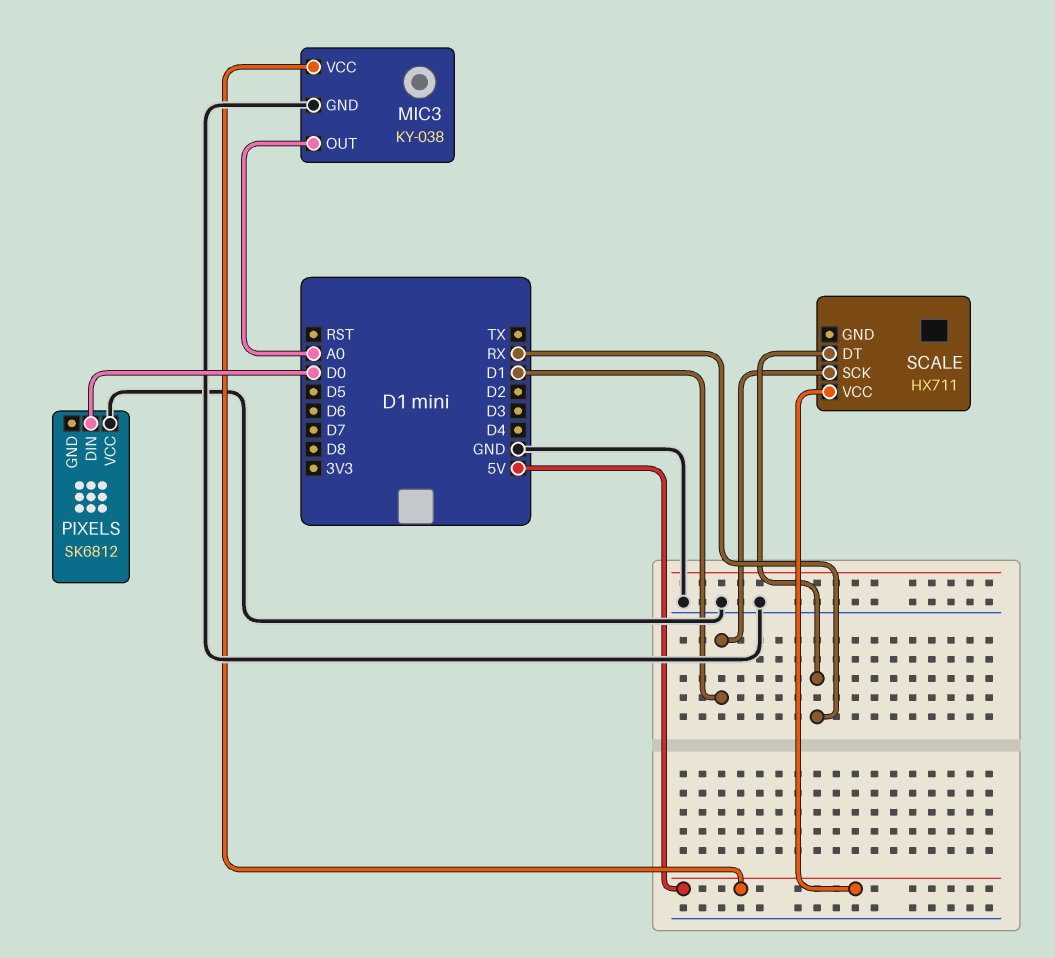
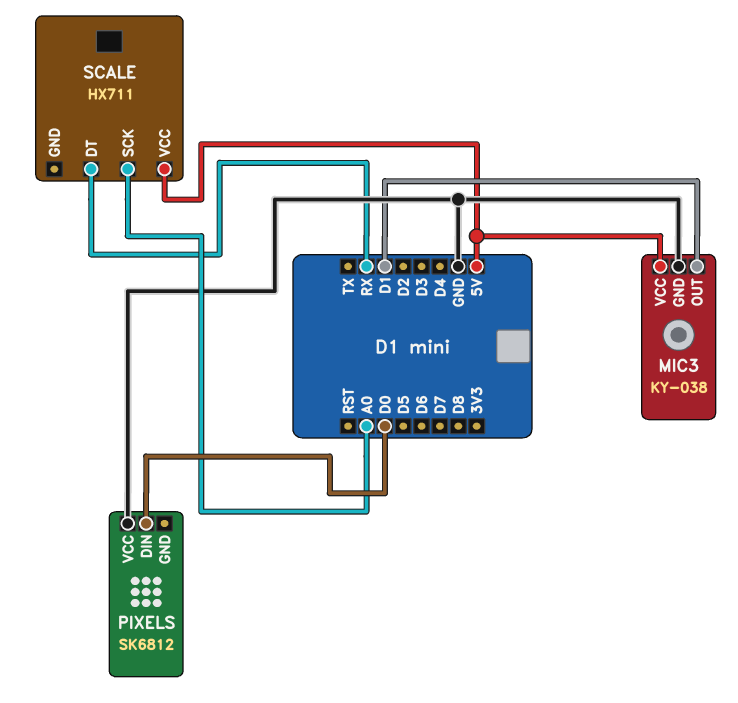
MIC3 pin OUT: A0 -> D1
SCALE pin SCK: D1 -> A0

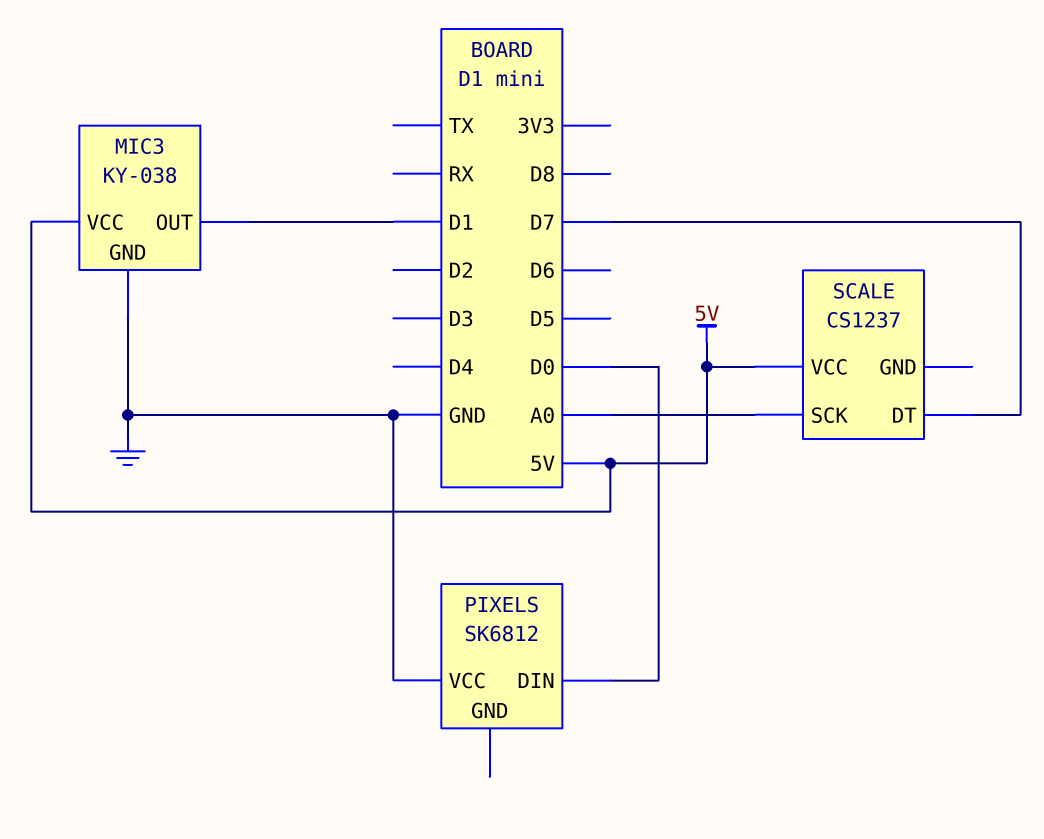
SCALE: HX711 -> CS1237
SCALE pin DT: RX -> D7

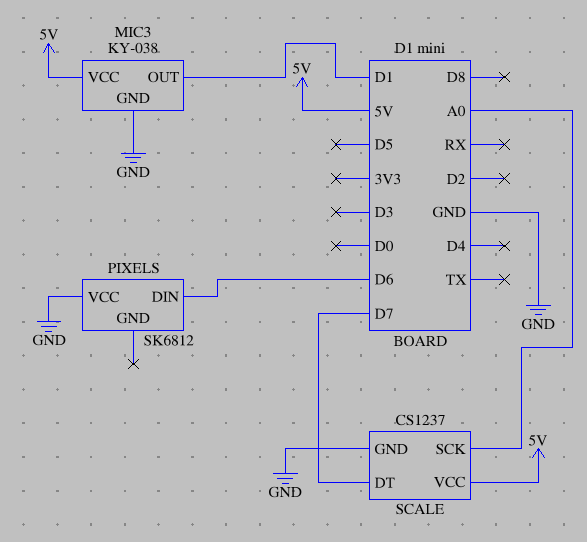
PIXELS pin DIN: D0 -> D6
SCALE pin GND: none -> GND

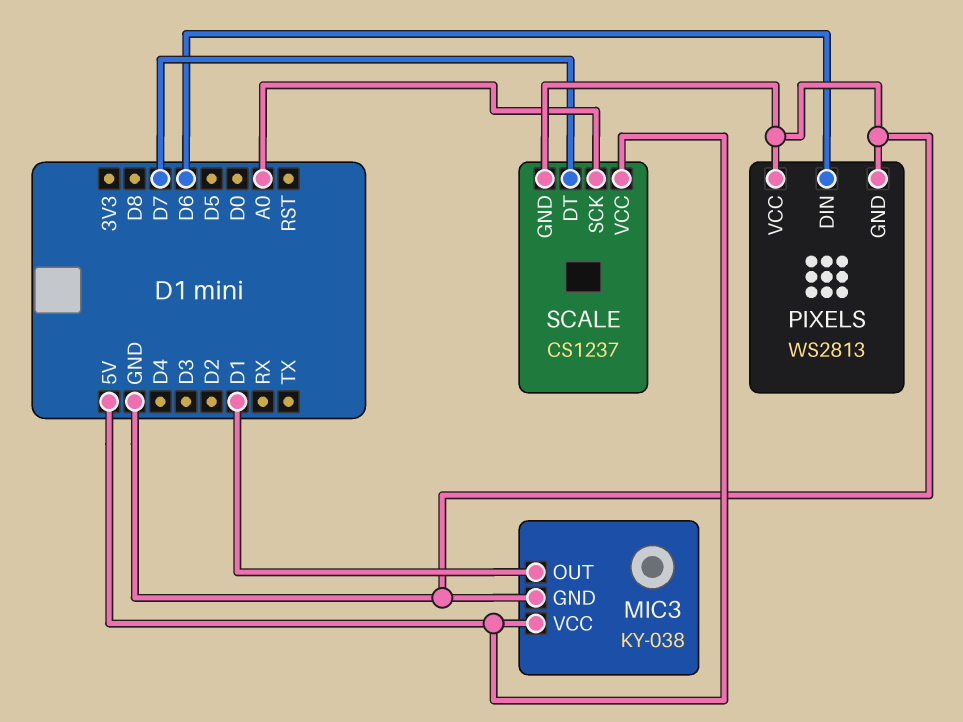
PIXELS: SK6812 -> WS2813
PIXELS pin GND: none -> GND

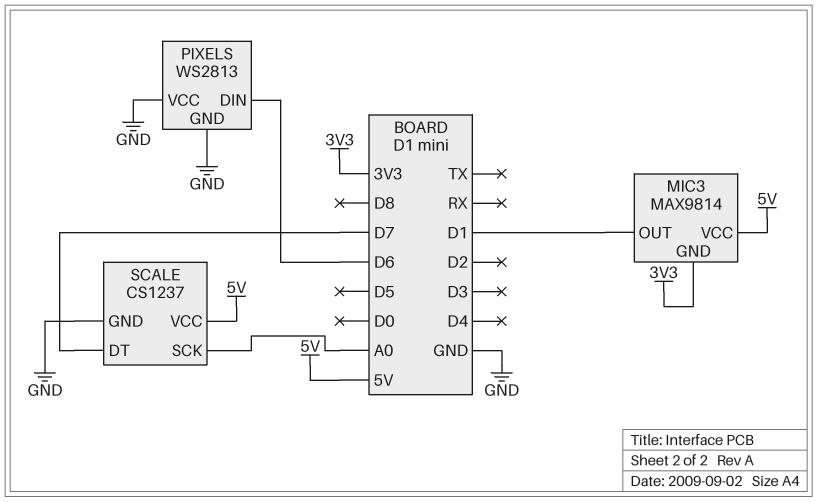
MIC3: KY-038 -> MAX9814
MIC3 pin GND: GND -> 3V3

